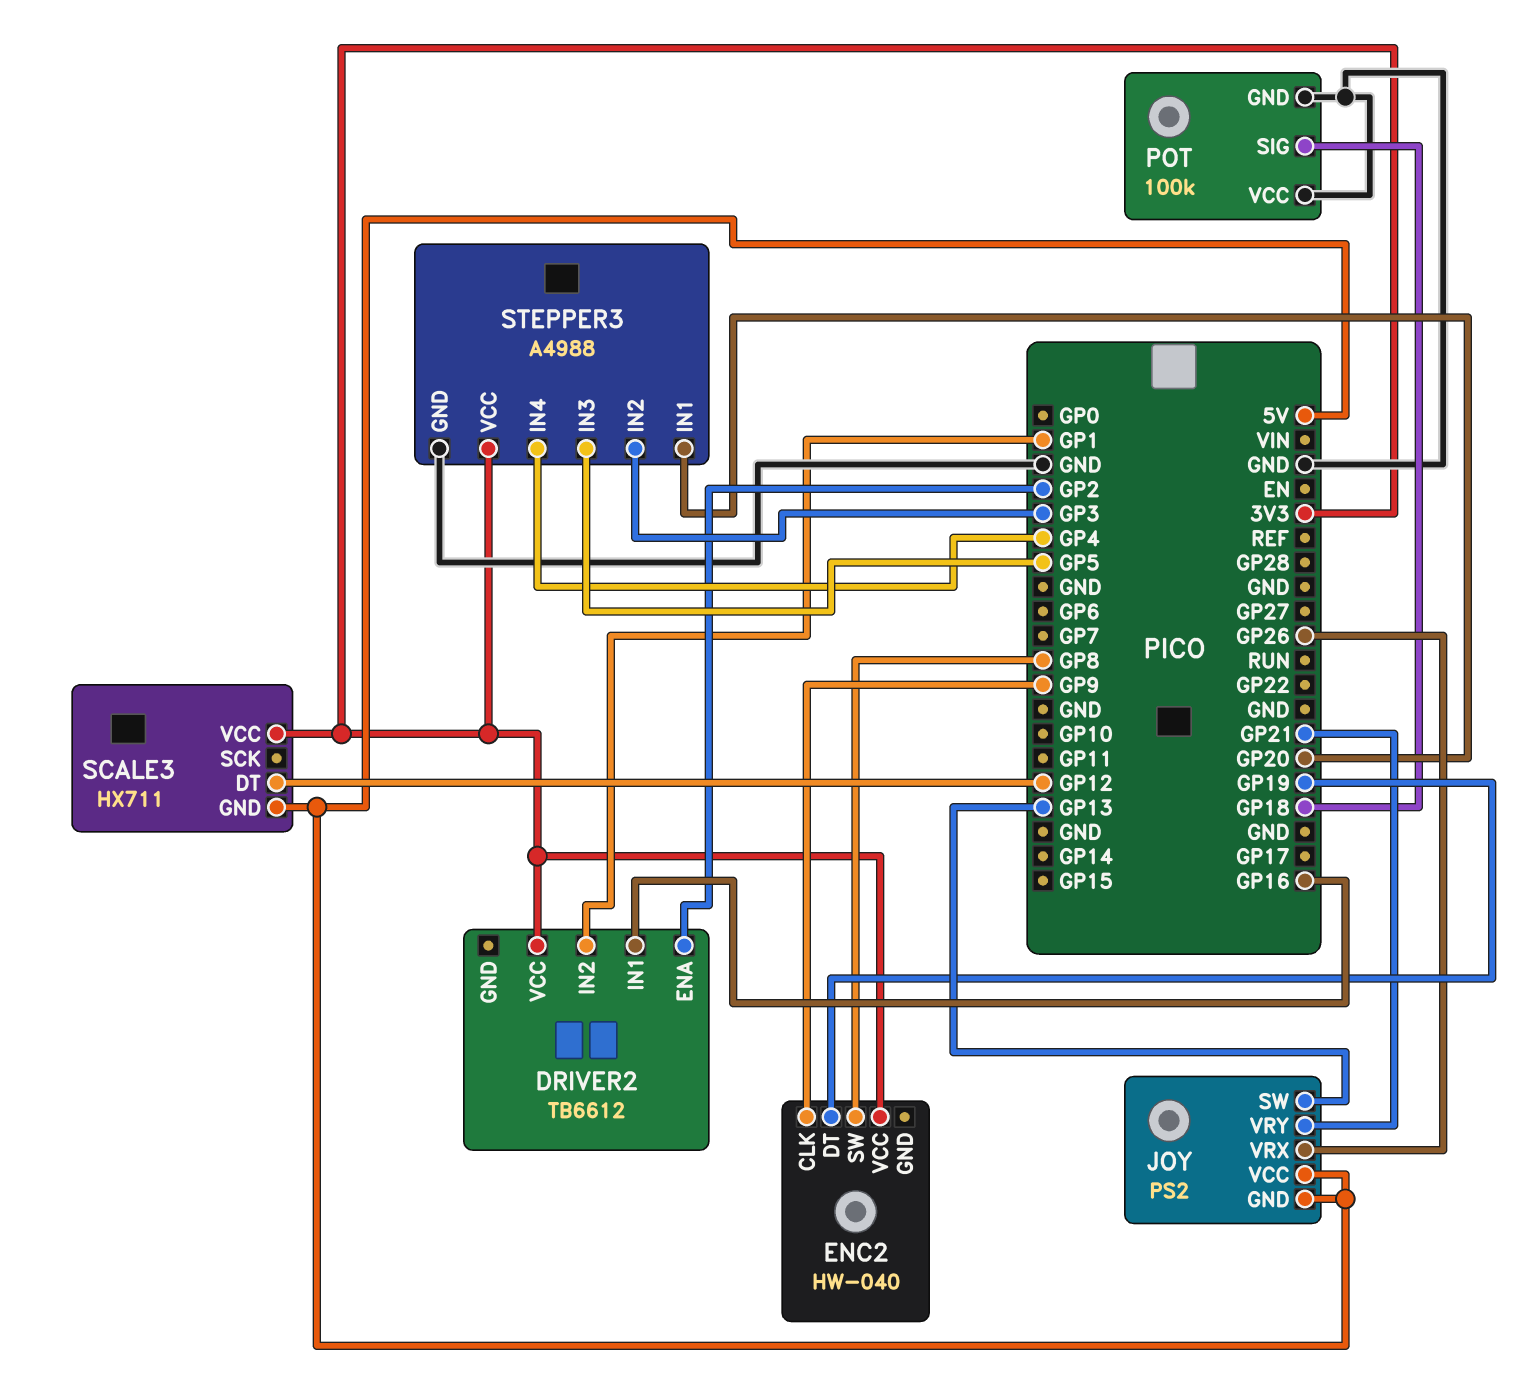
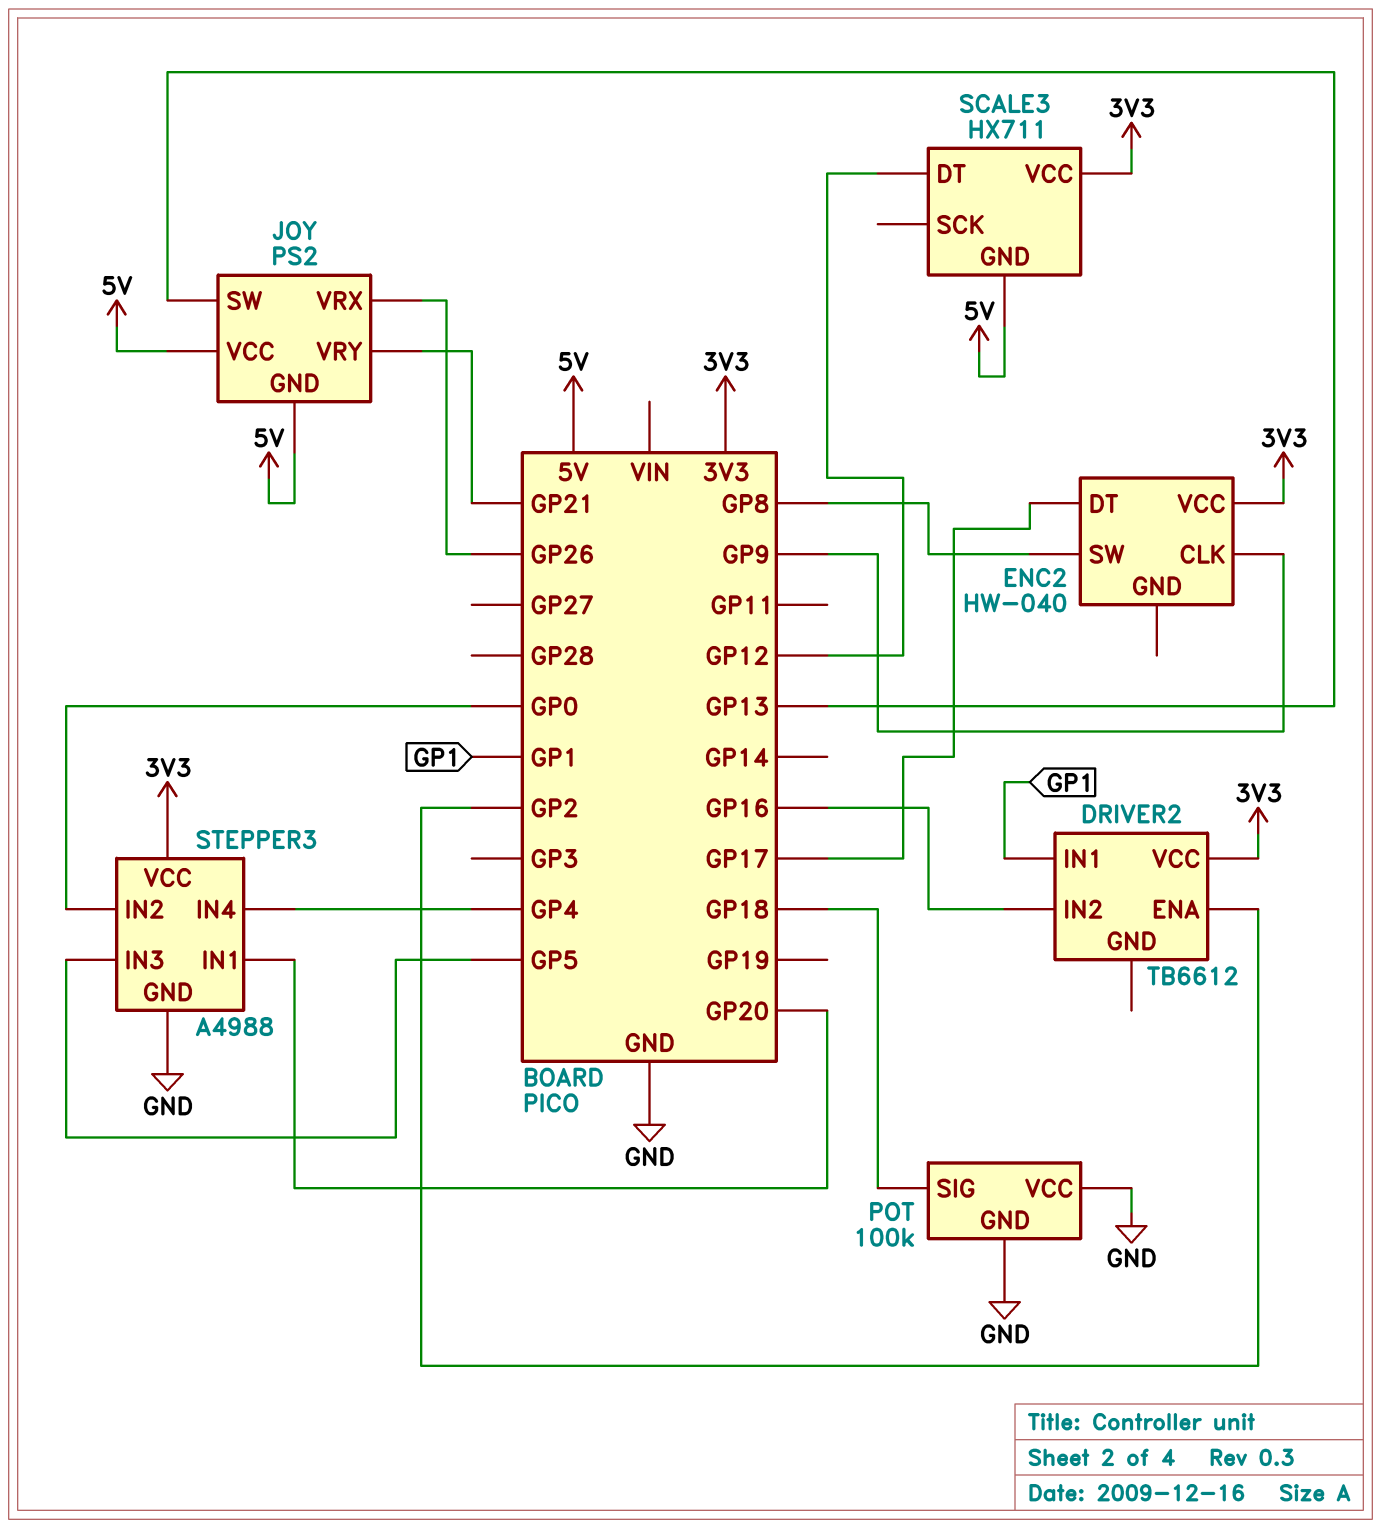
DRIVER2 pin IN1: GP16 -> GP1
DRIVER2 pin IN2: GP1 -> GP16
ENC2 pin DT: GP19 -> GP17
STEPPER3 pin IN2: GP3 -> GP0

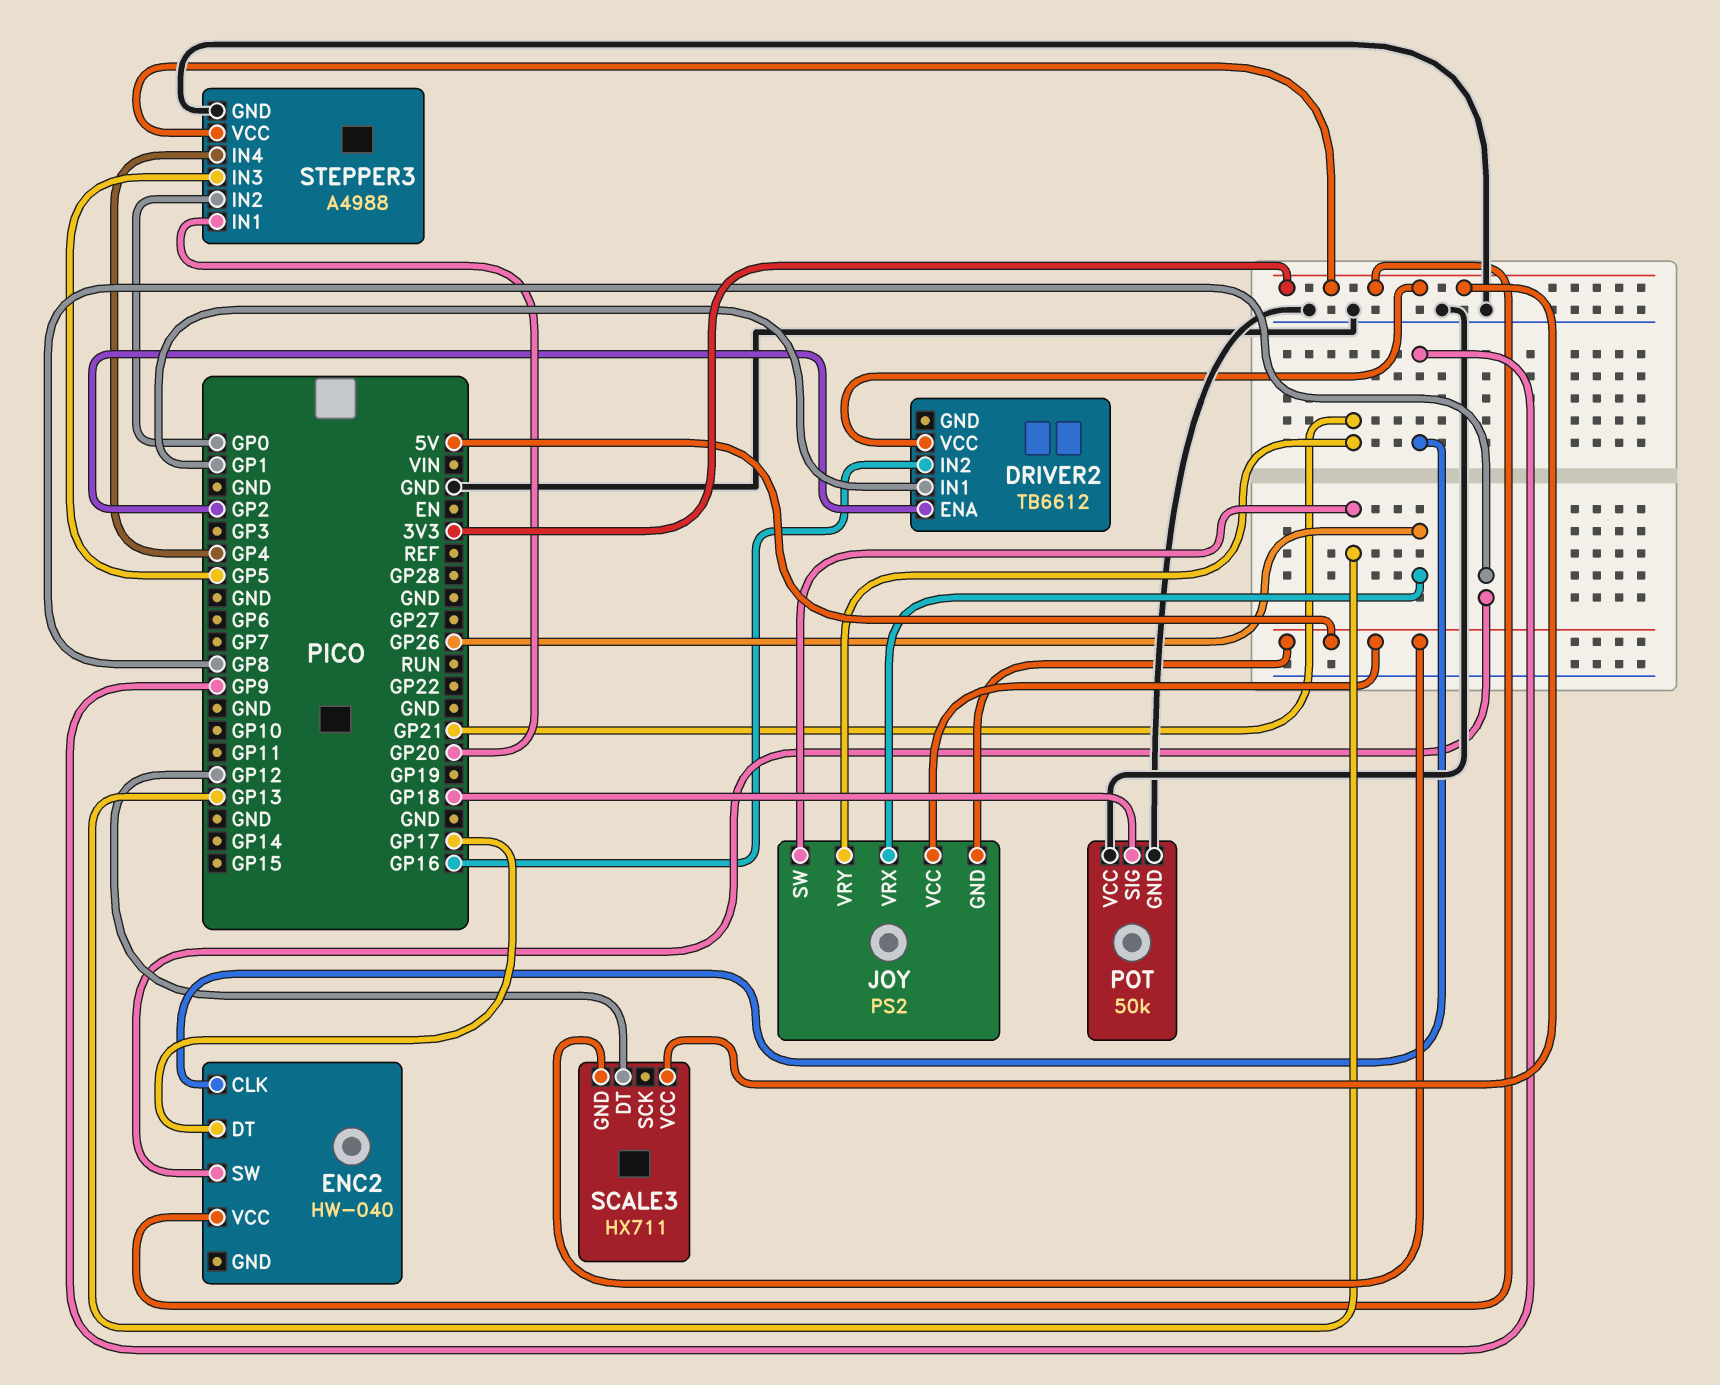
POT: 100k -> 50k

